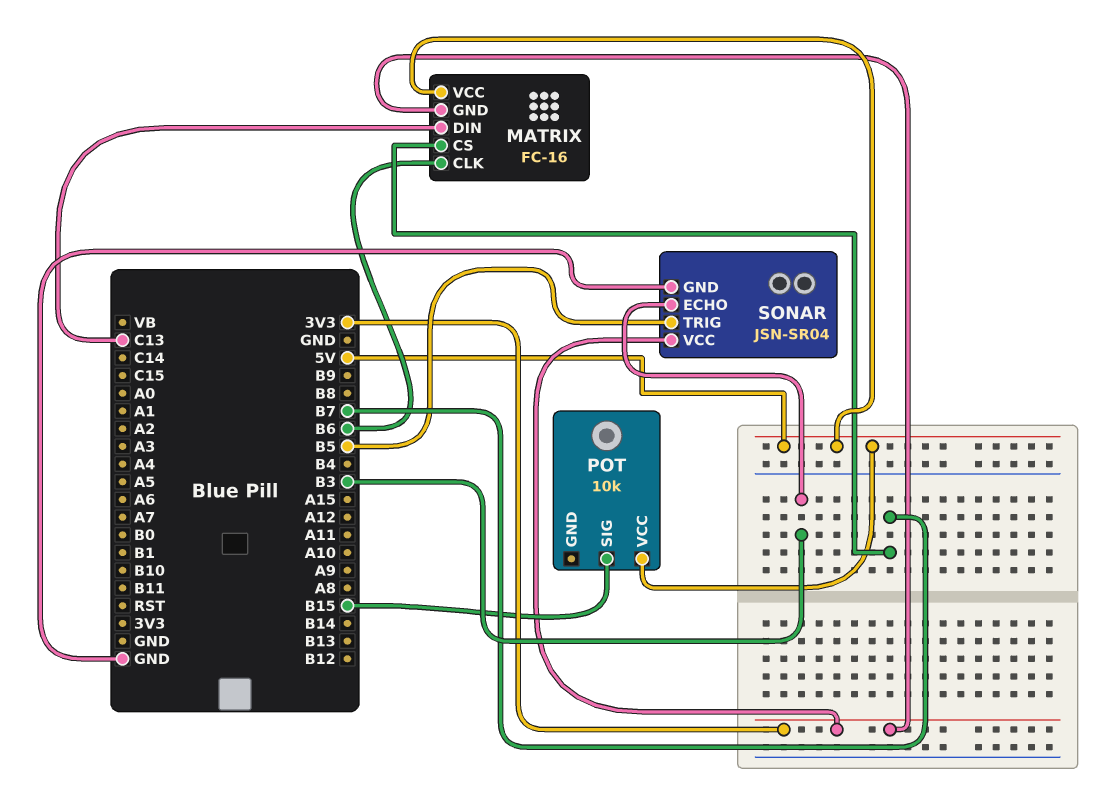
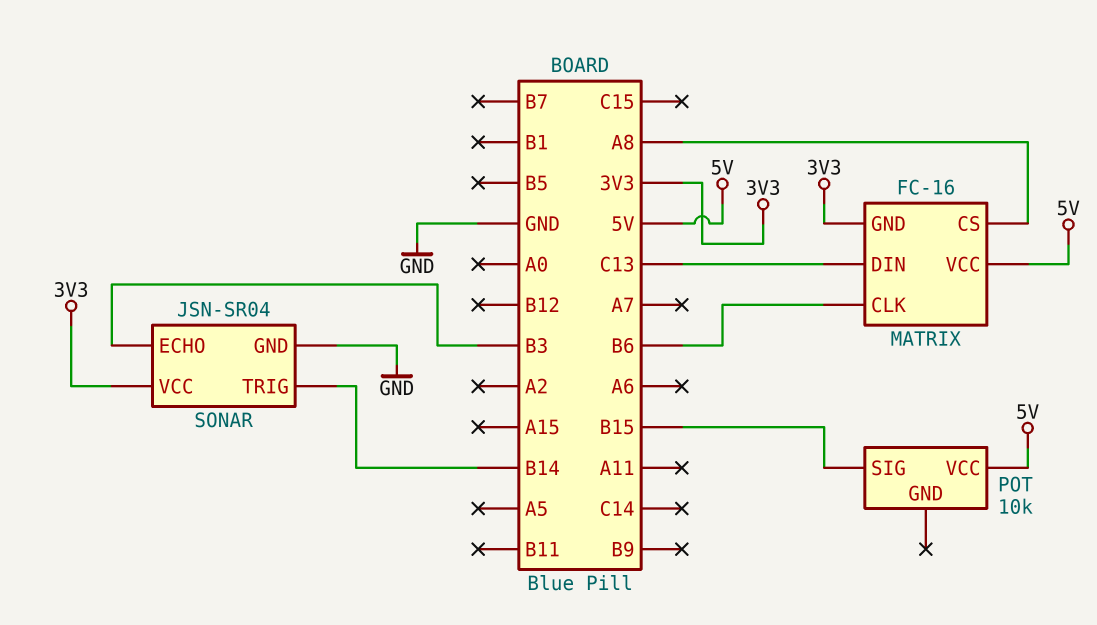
MATRIX pin CS: B7 -> A8
SONAR pin TRIG: B5 -> B14

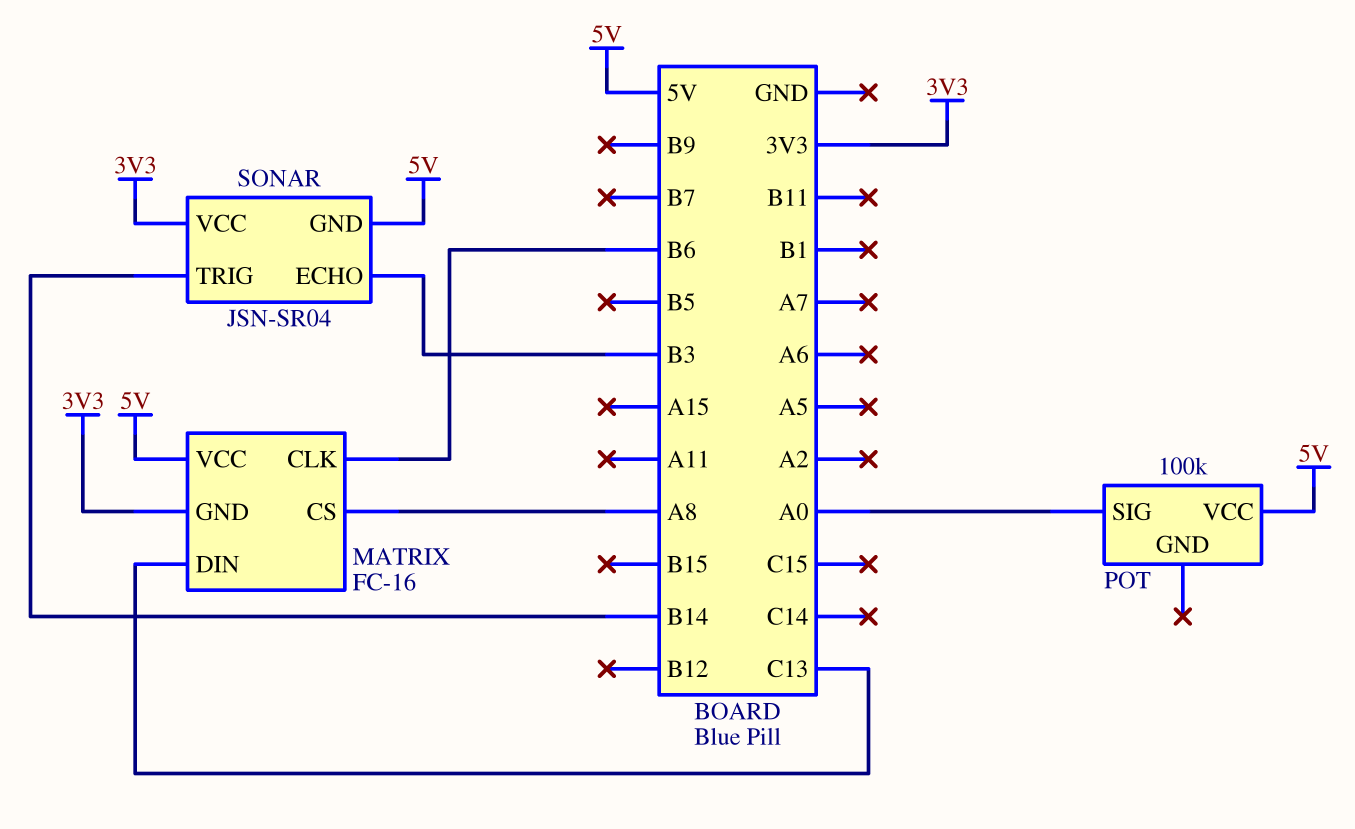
POT: 10k -> 100k
POT pin SIG: B15 -> A0
SONAR pin GND: GND -> 5V

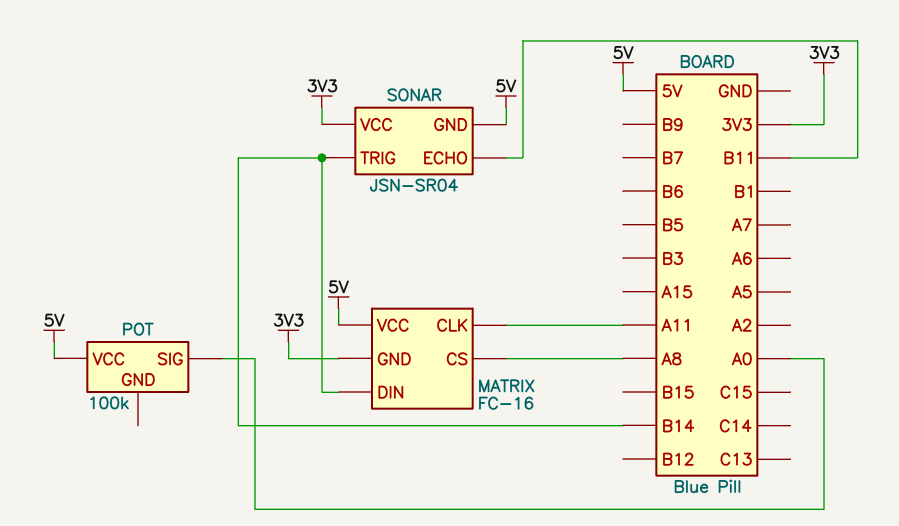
MATRIX pin CLK: B6 -> A11
MATRIX pin DIN: C13 -> B14
SONAR pin ECHO: B3 -> B11

